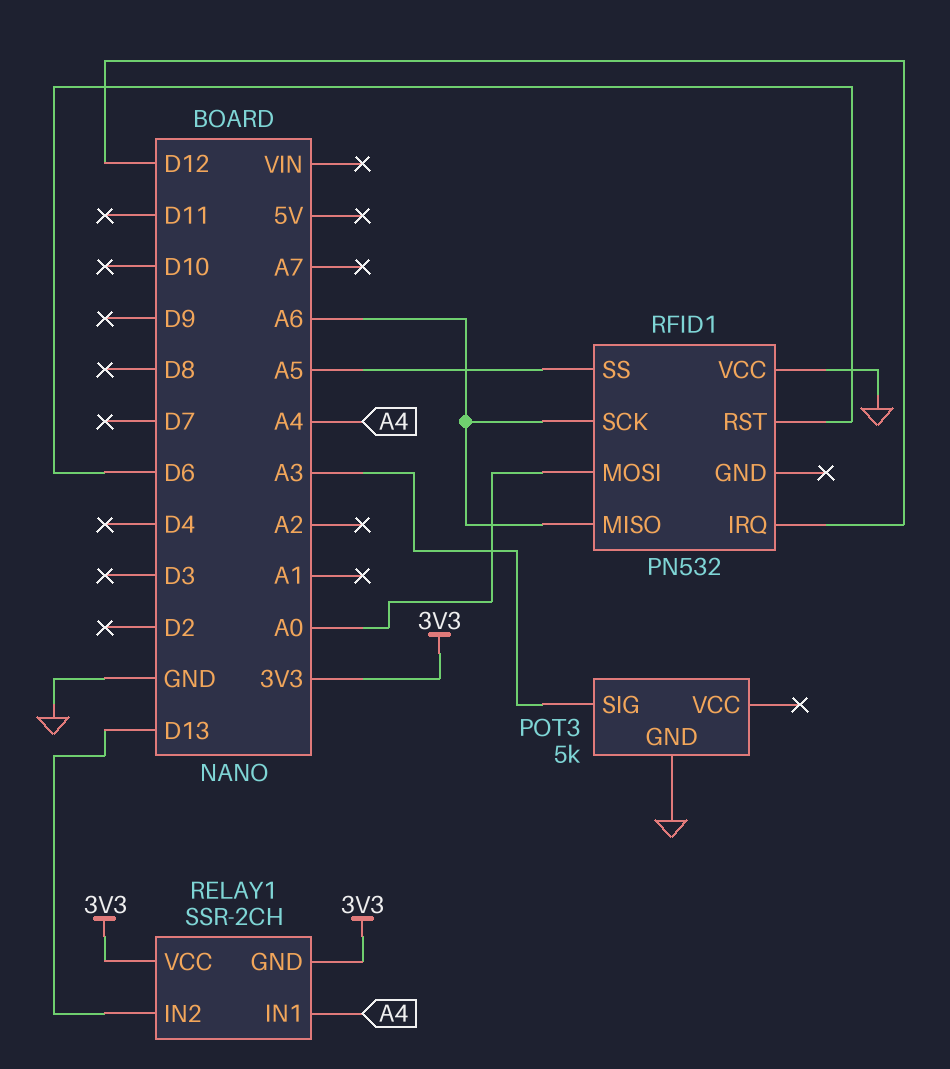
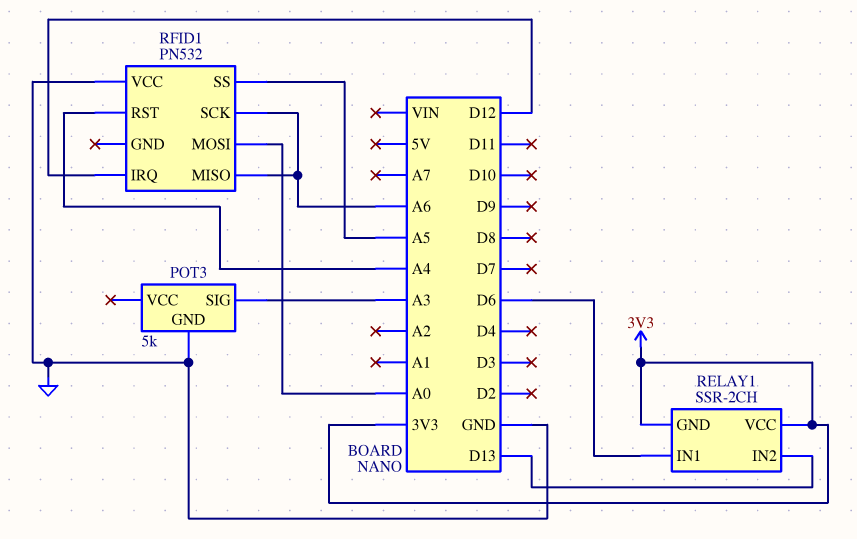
RELAY1 pin IN1: A4 -> D6
RFID1 pin RST: D6 -> A4

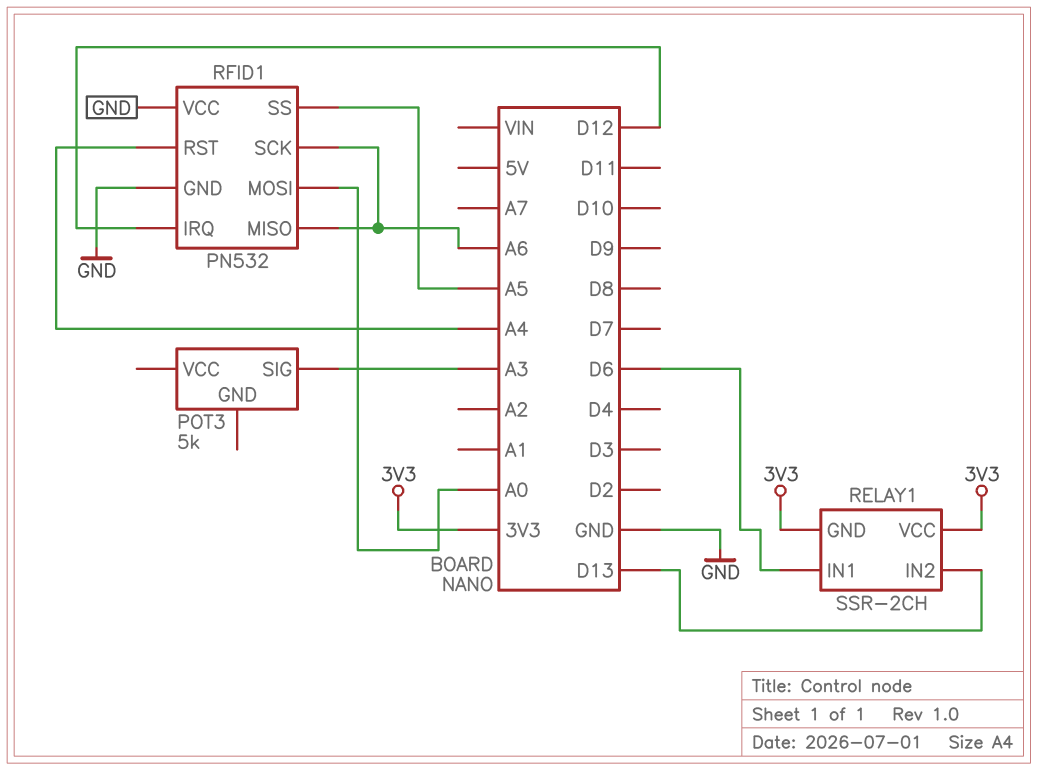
POT3 pin GND: GND -> none
RFID1 pin GND: none -> GND

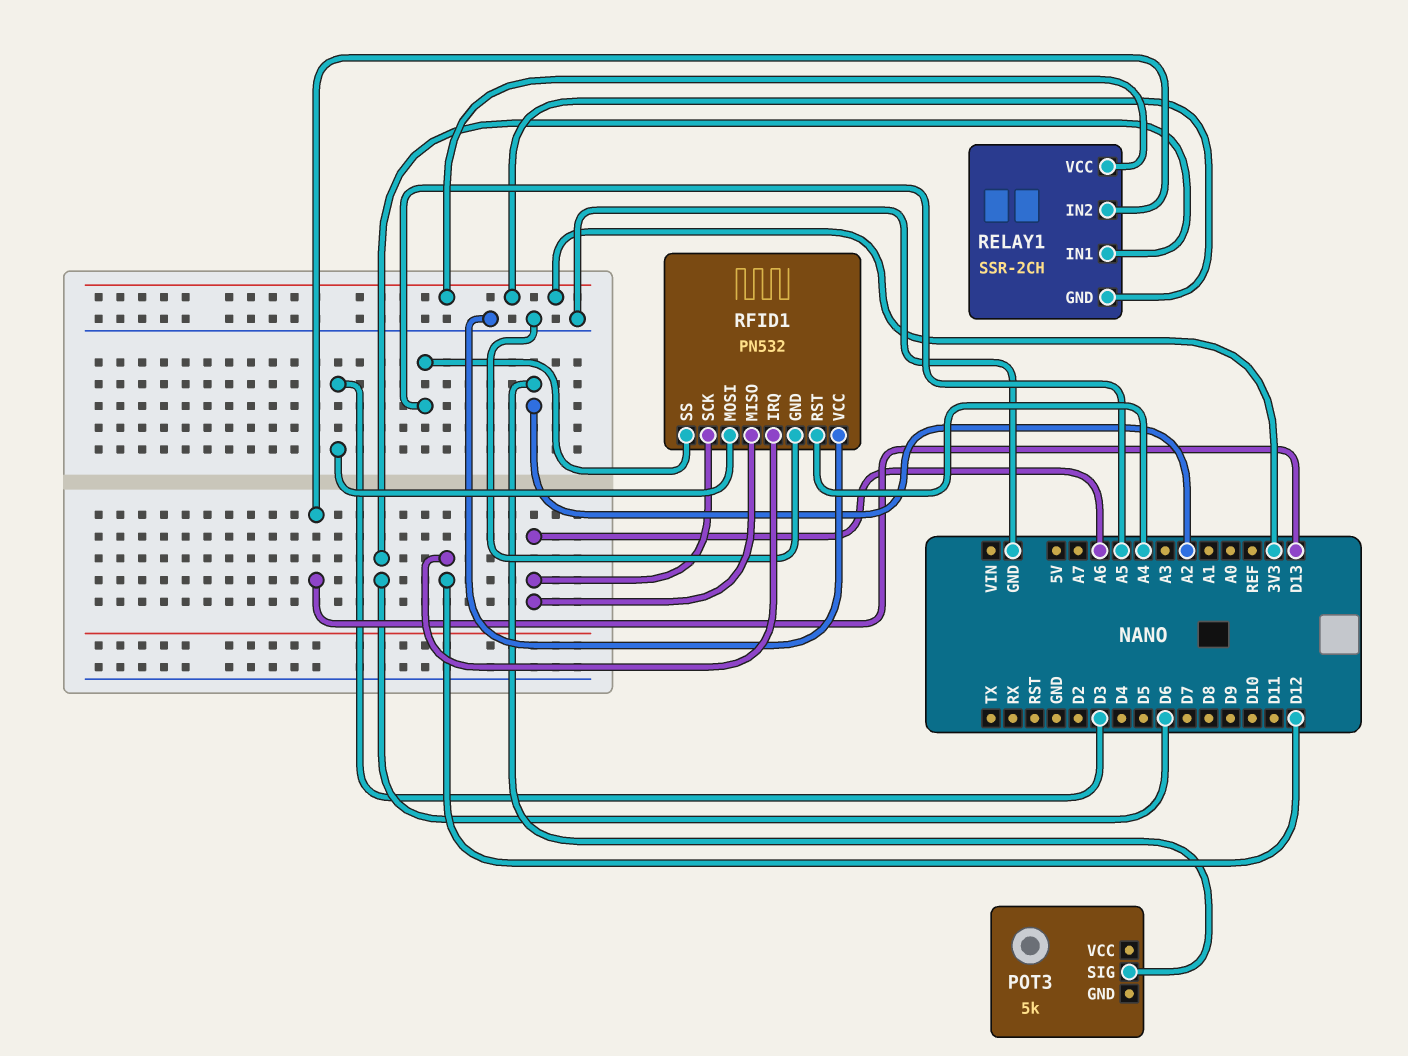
POT3 pin SIG: A3 -> A2
RFID1 pin MOSI: A0 -> D3

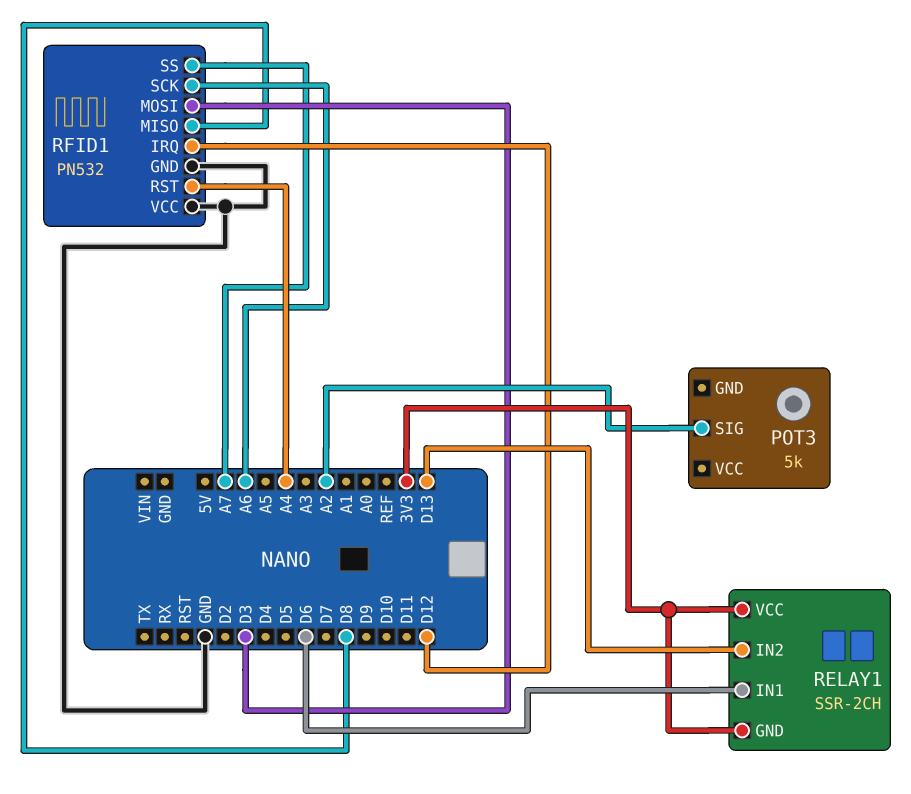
RFID1 pin MISO: A6 -> D8
RFID1 pin SS: A5 -> A7

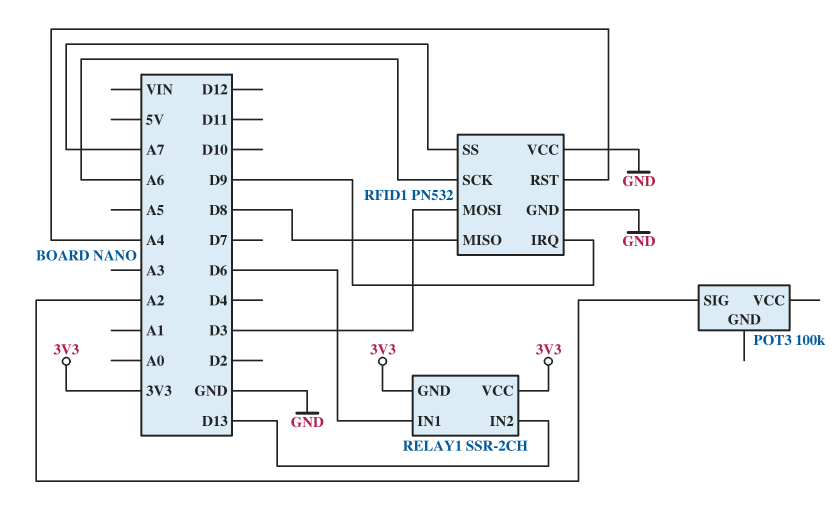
POT3: 5k -> 100k
RFID1 pin IRQ: D12 -> D9

